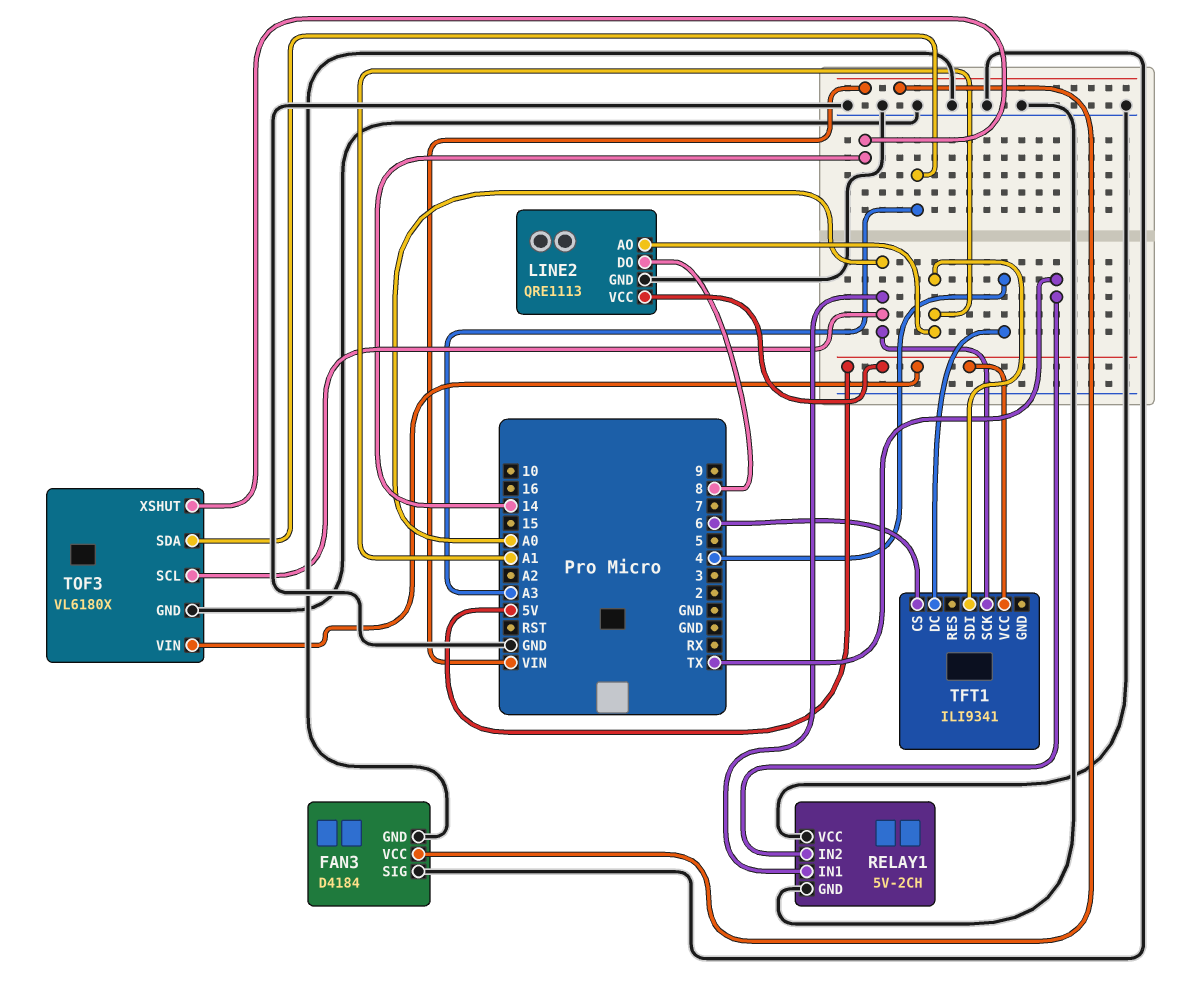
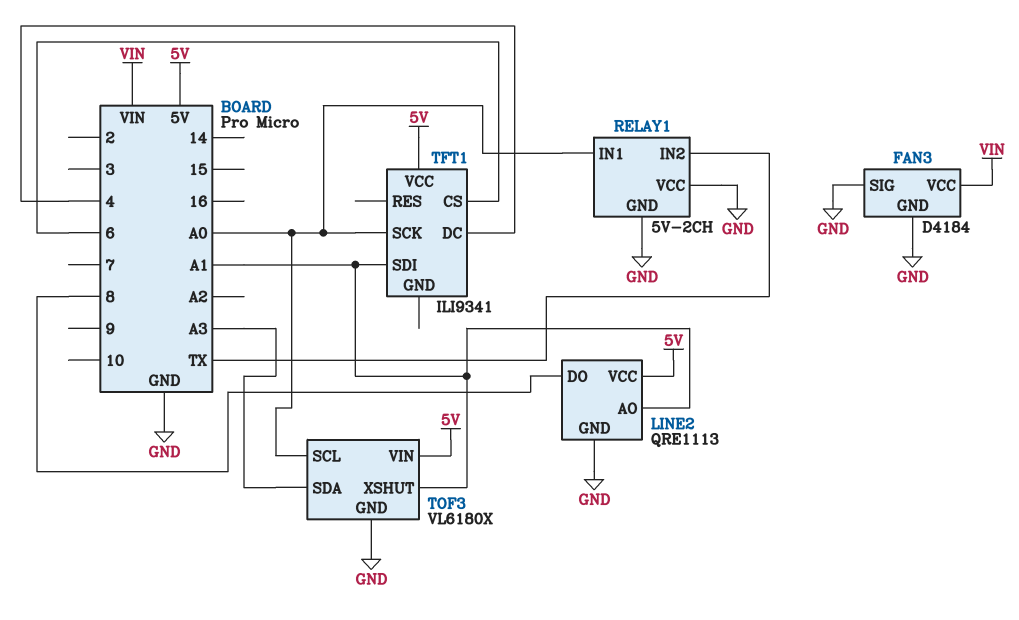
TOF3 pin XSHUT: 14 -> A1

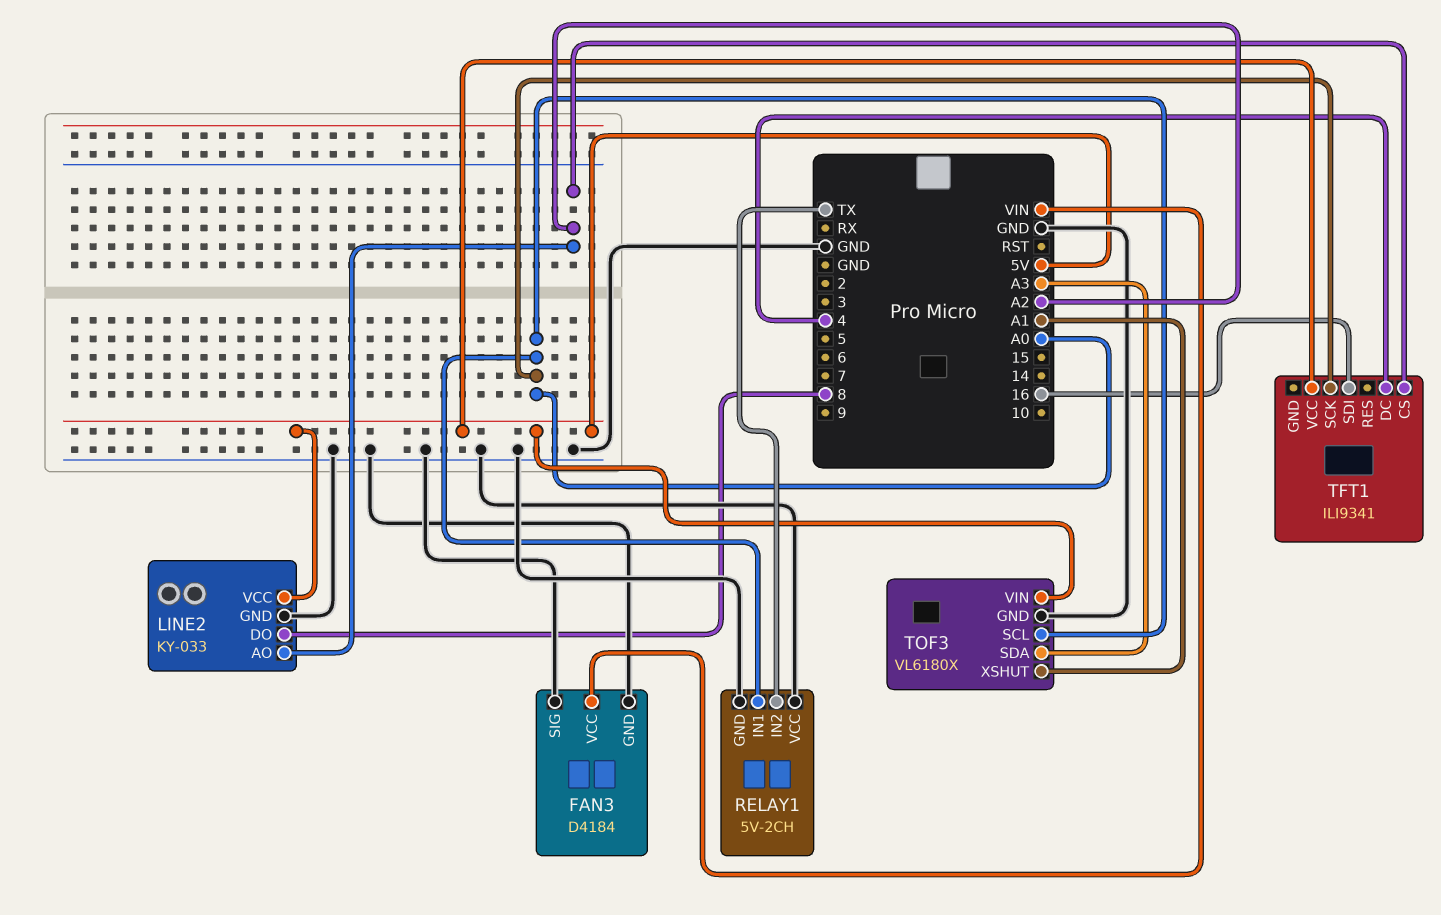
LINE2: QRE1113 -> KY-033
LINE2 pin AO: A1 -> A2
TFT1 pin CS: 6 -> A2
TFT1 pin SDI: A1 -> 16

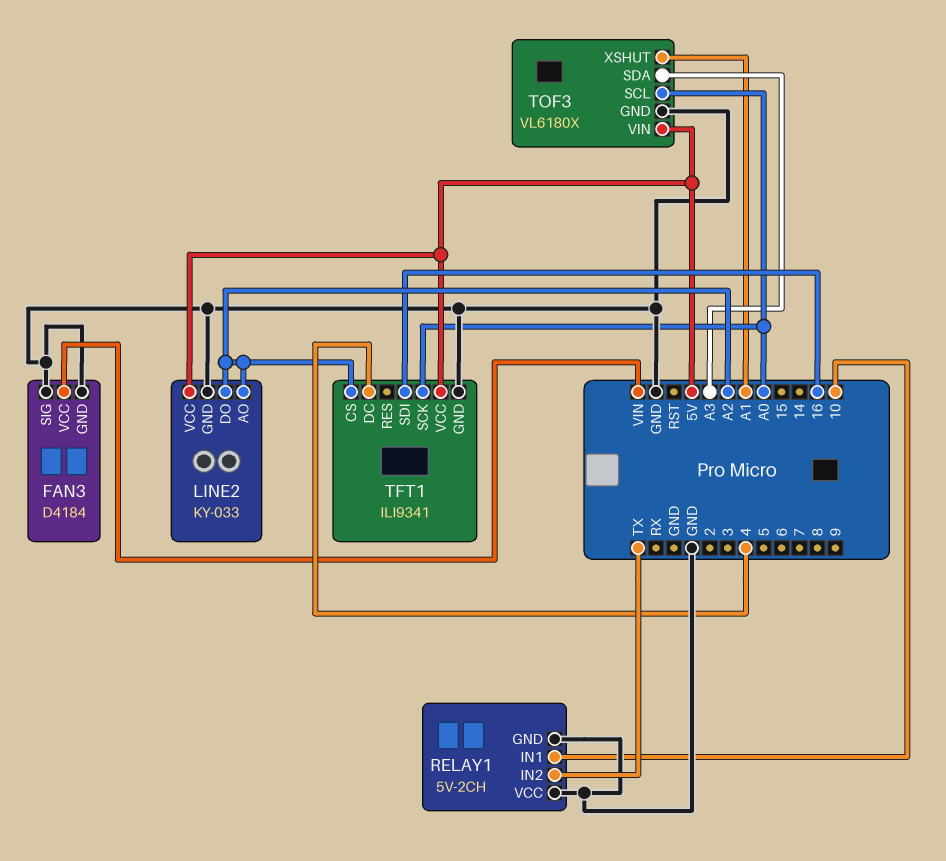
LINE2 pin DO: 8 -> A2
RELAY1 pin IN1: A0 -> 10
TFT1 pin GND: none -> GND

